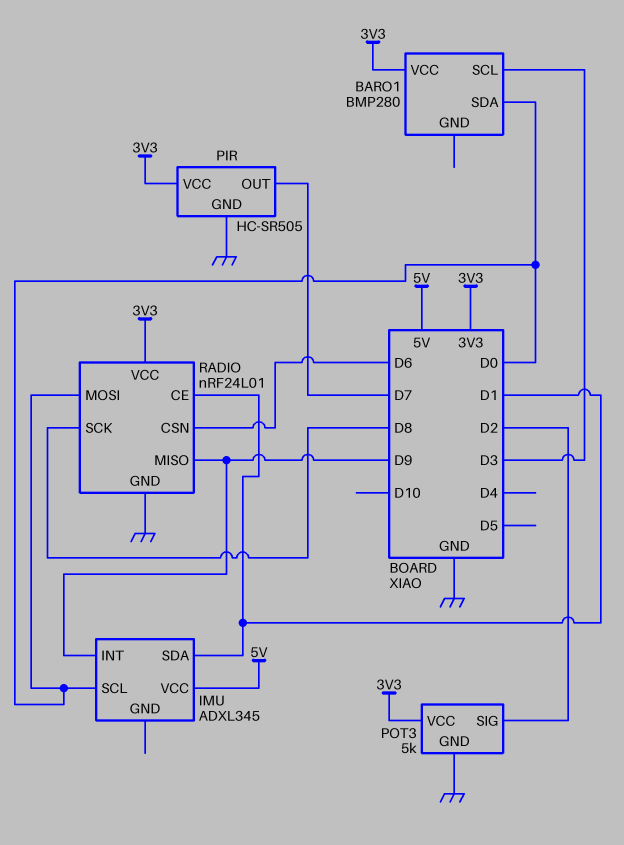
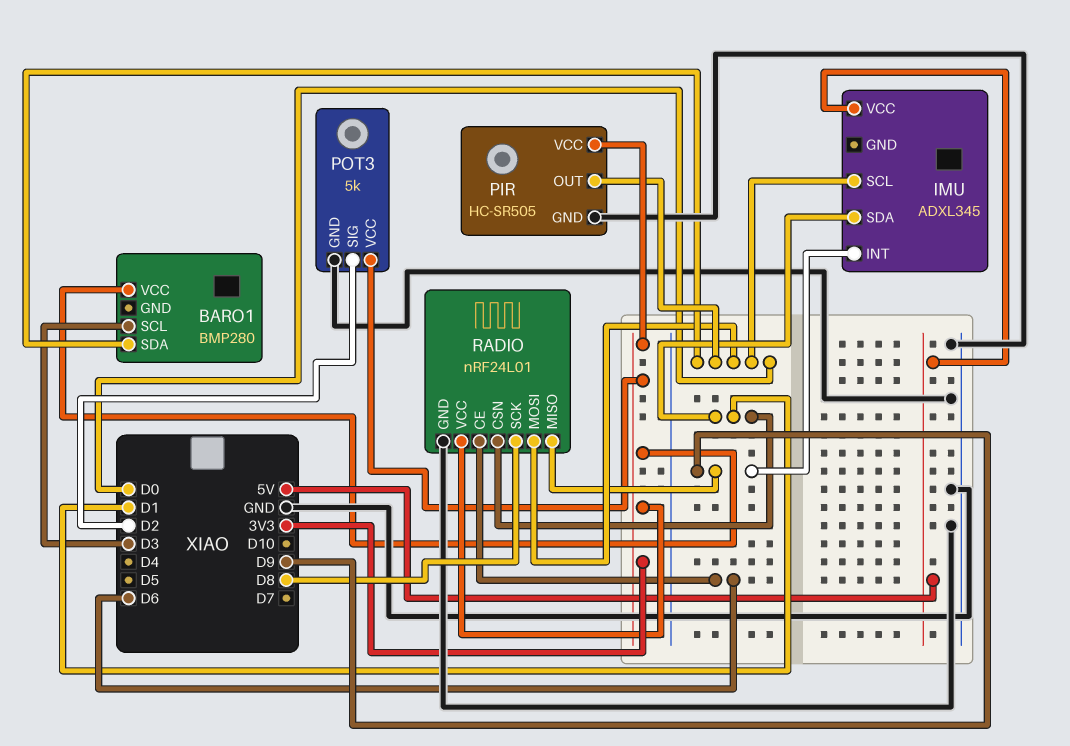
PIR pin OUT: D7 -> D0
RADIO pin CE: D1 -> D6
RADIO pin CSN: D6 -> D1

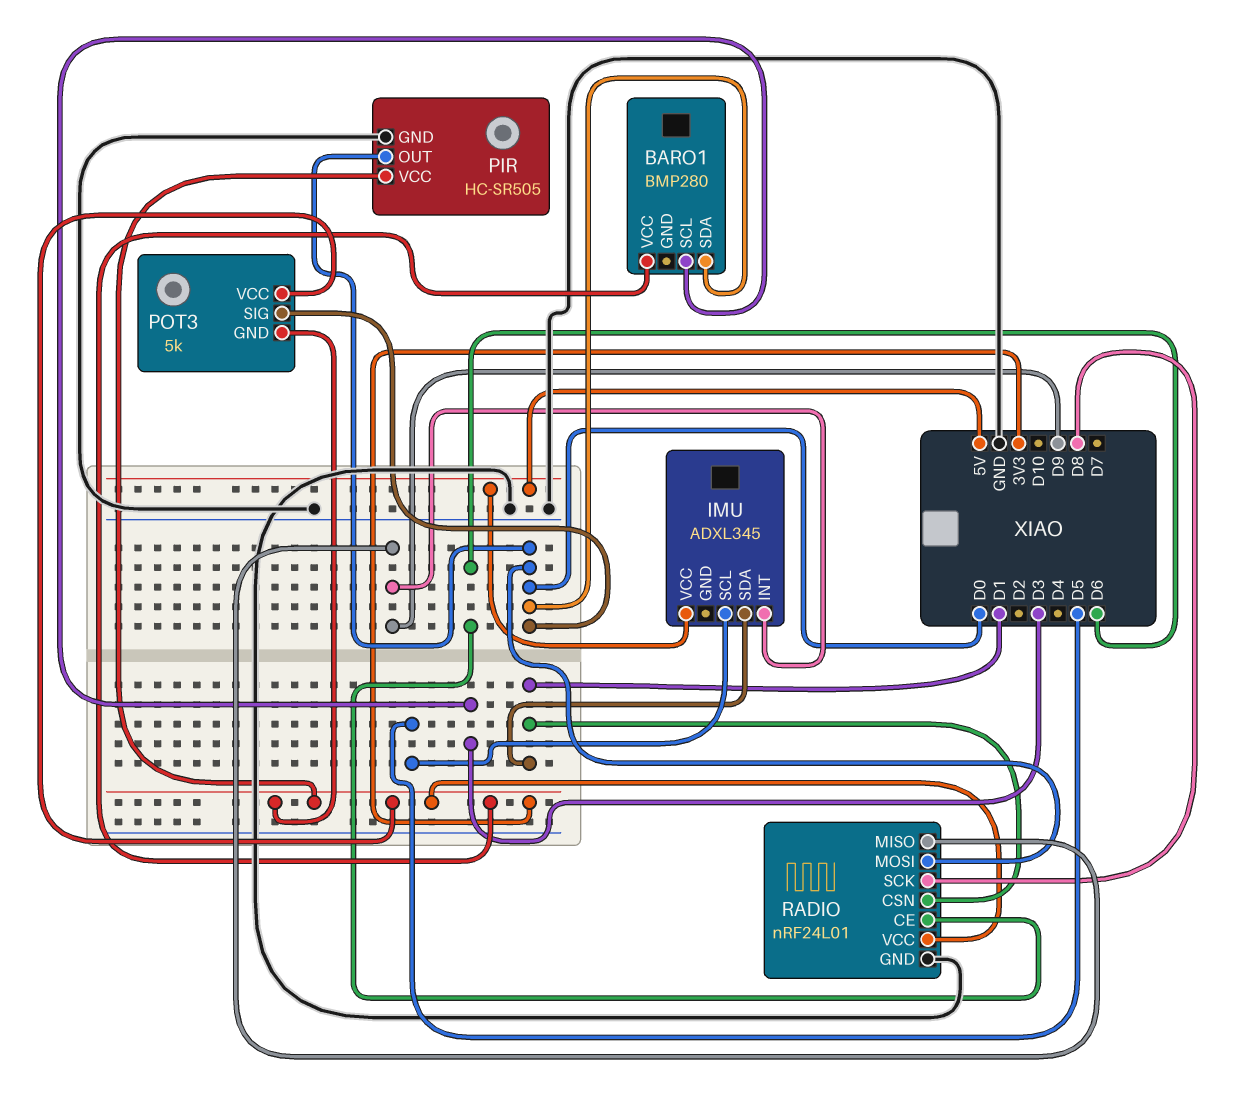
IMU pin SCL: D0 -> D5
POT3 pin GND: GND -> 3V3
POT3 pin SIG: D2 -> D0

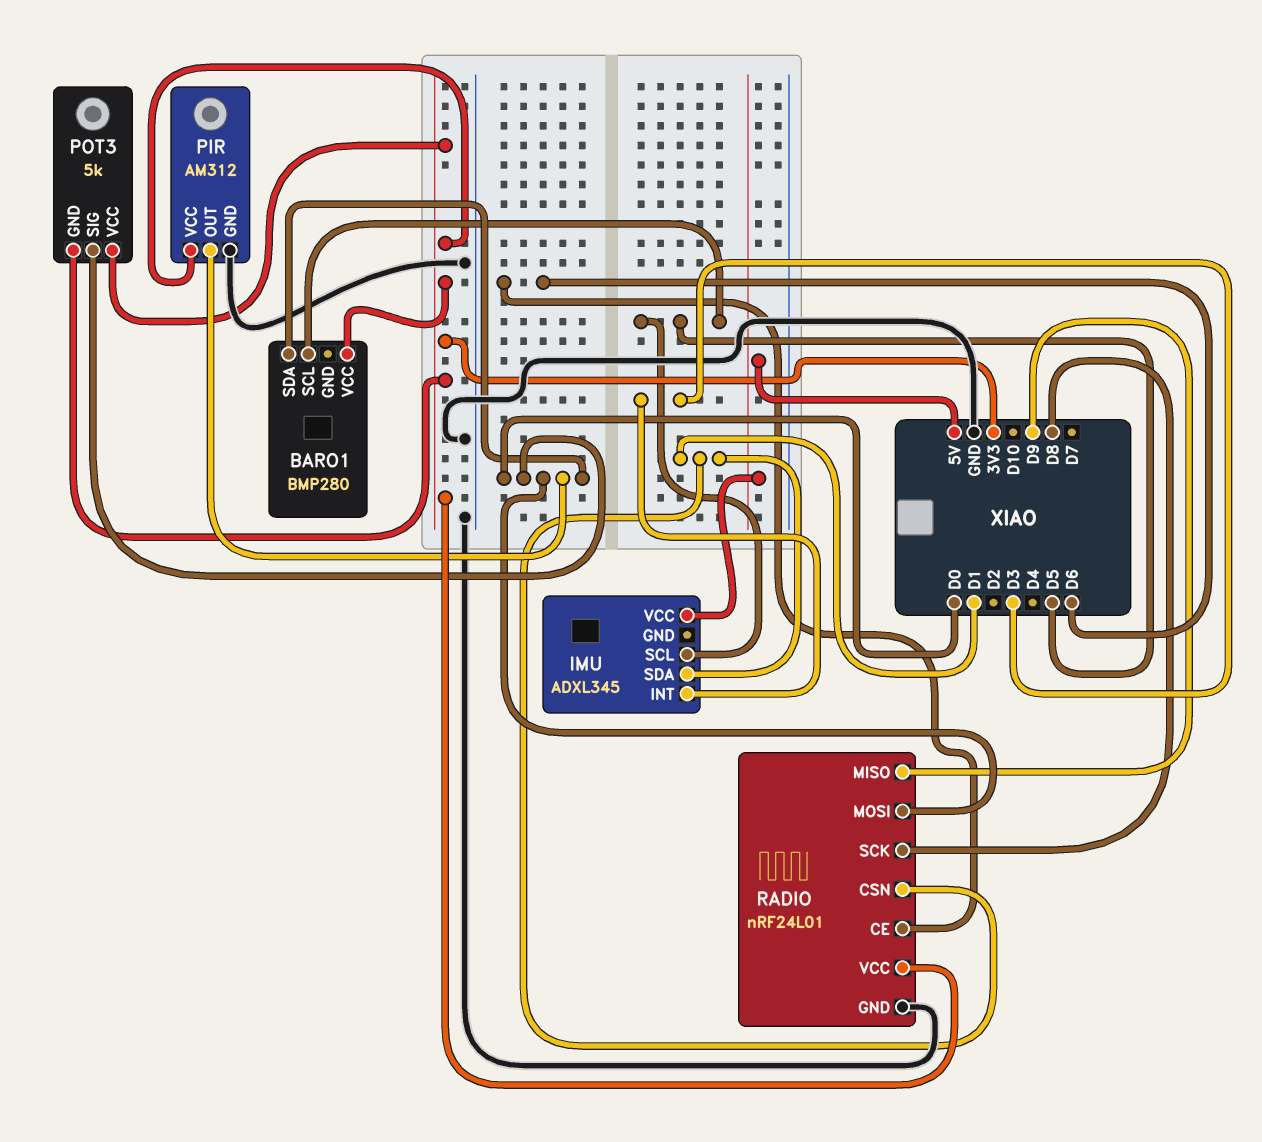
BARO1 pin SCL: D3 -> D5
IMU pin INT: D9 -> D3
PIR: HC-SR505 -> AM312

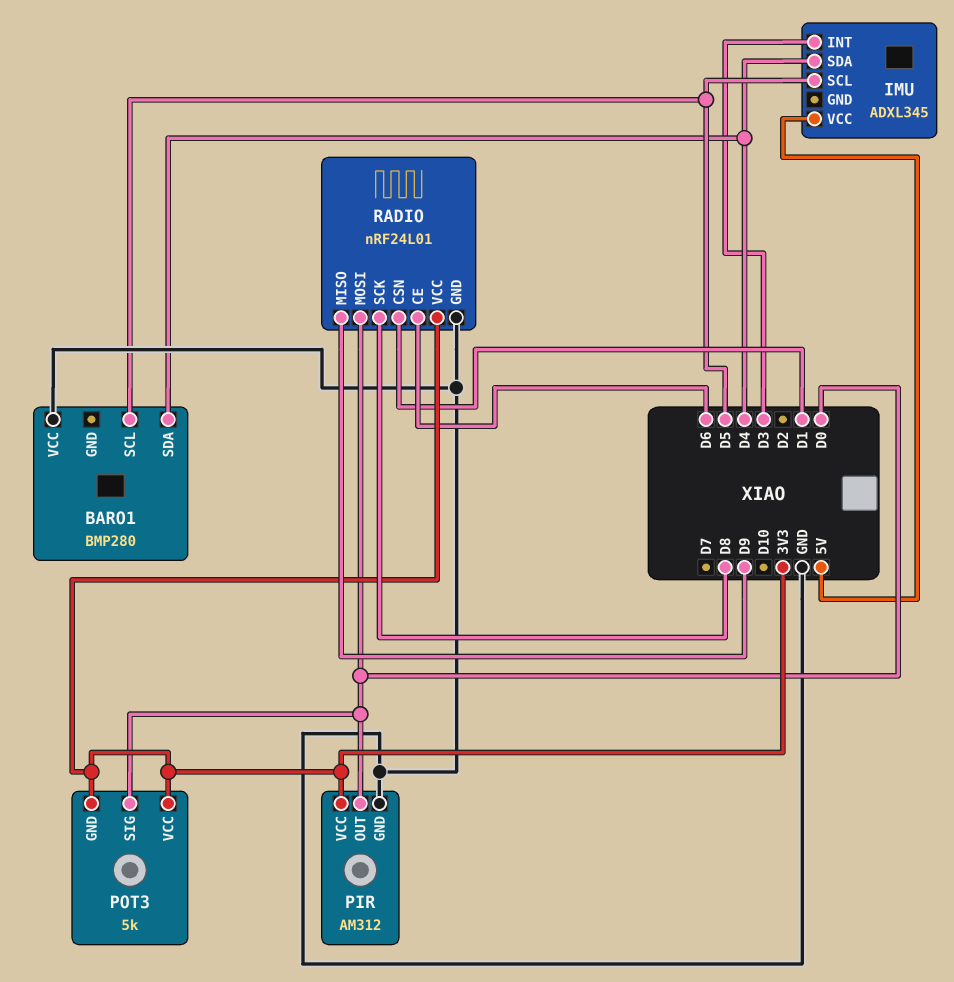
BARO1 pin SDA: D0 -> D4
BARO1 pin VCC: 3V3 -> GND
IMU pin SDA: D1 -> D4

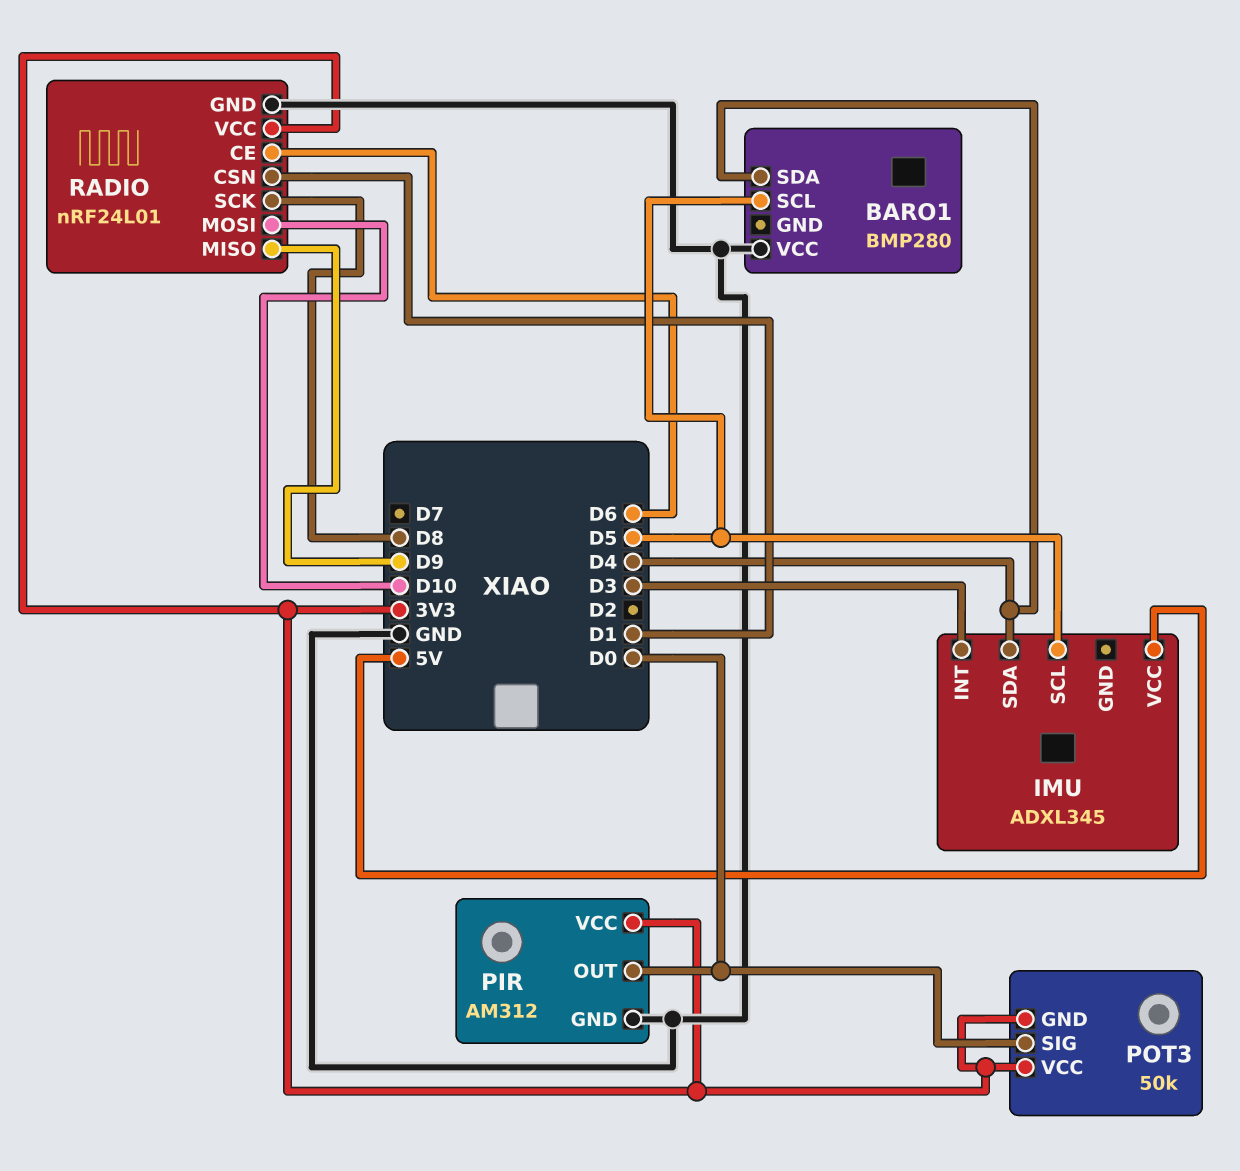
POT3: 5k -> 50k
RADIO pin MOSI: D0 -> D10

